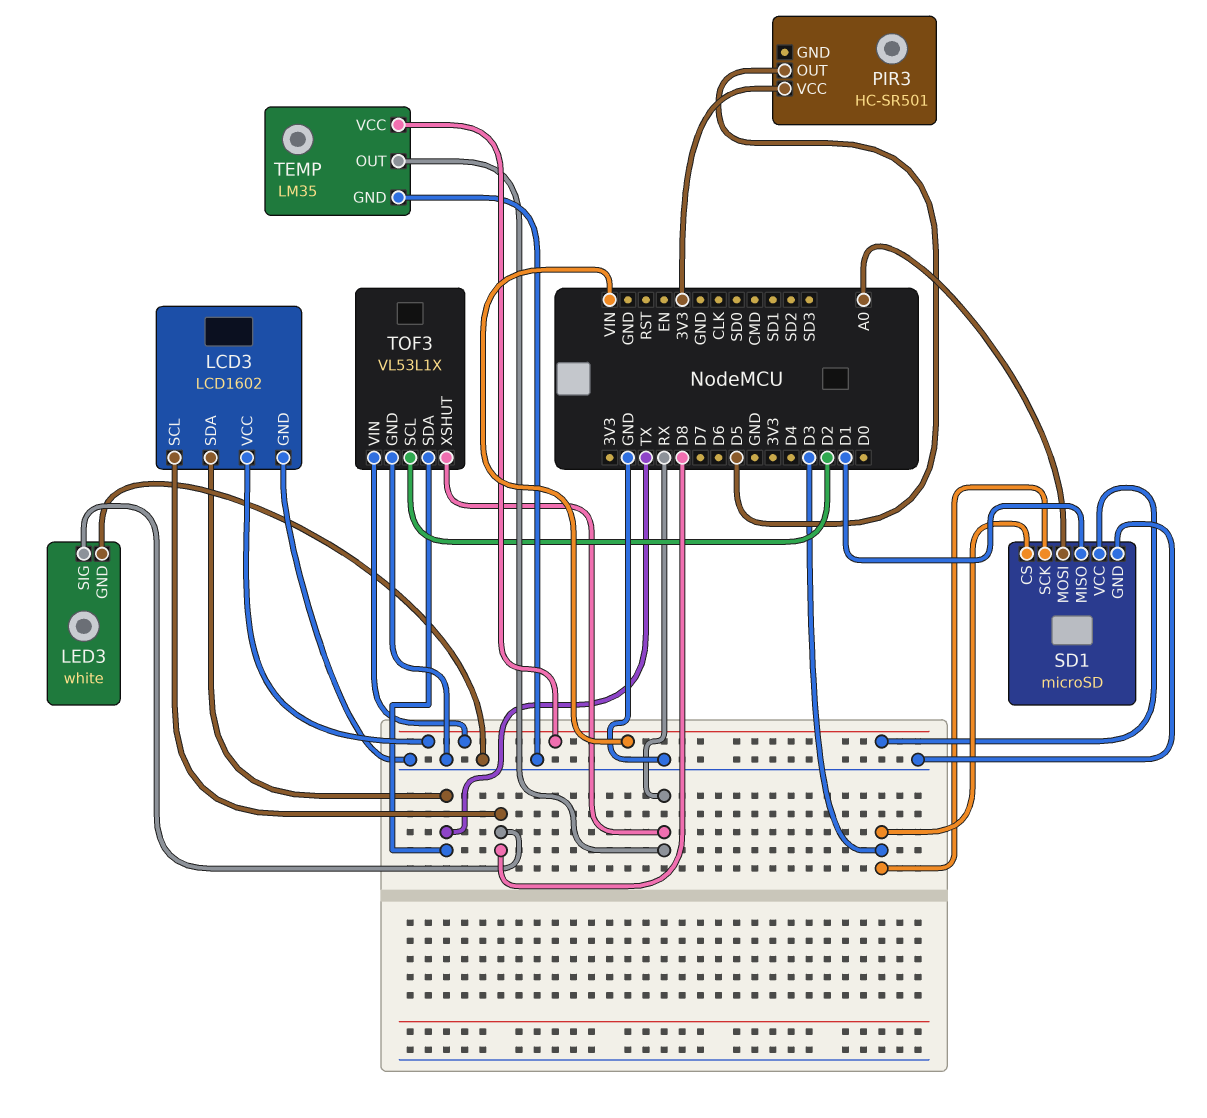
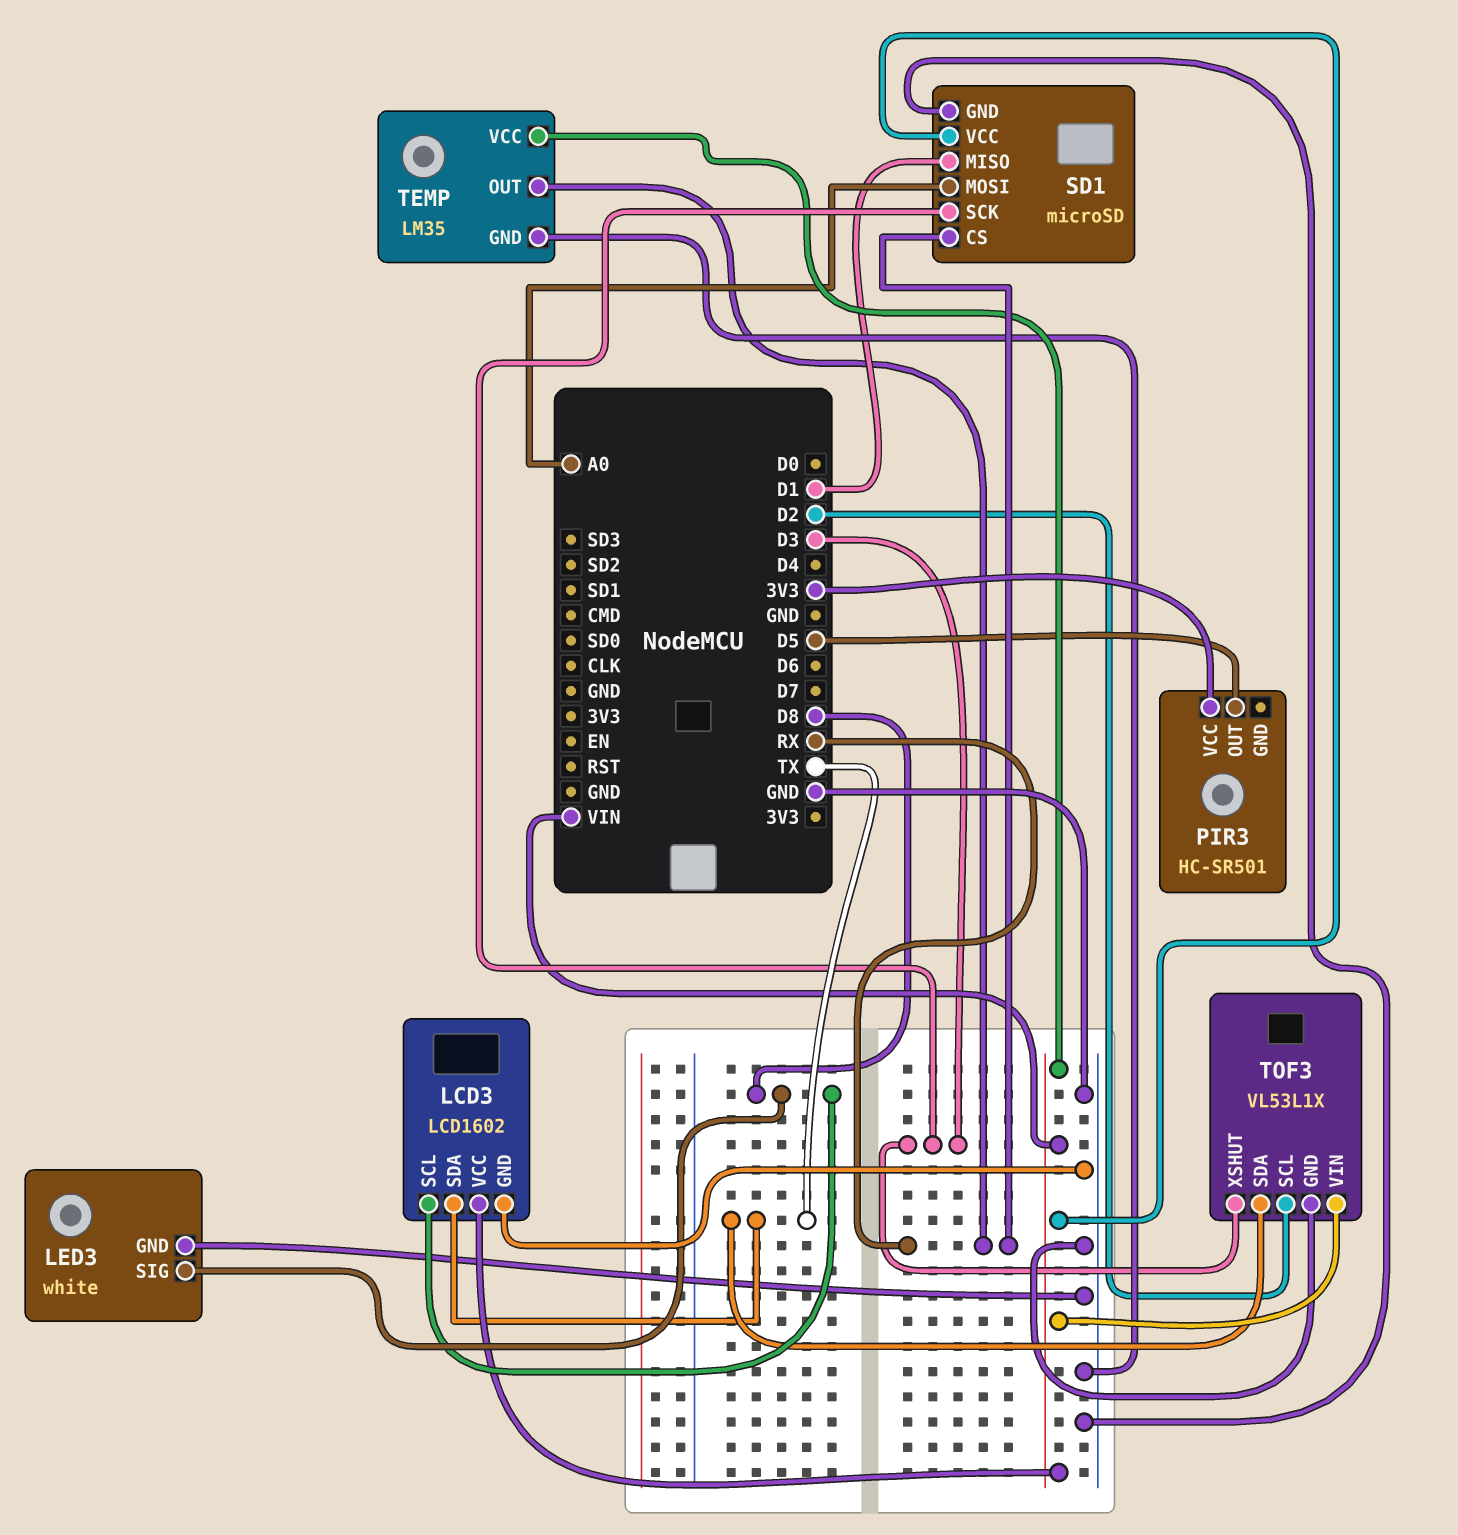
SD1 pin CS: D3 -> RX
TOF3 pin XSHUT: RX -> D3

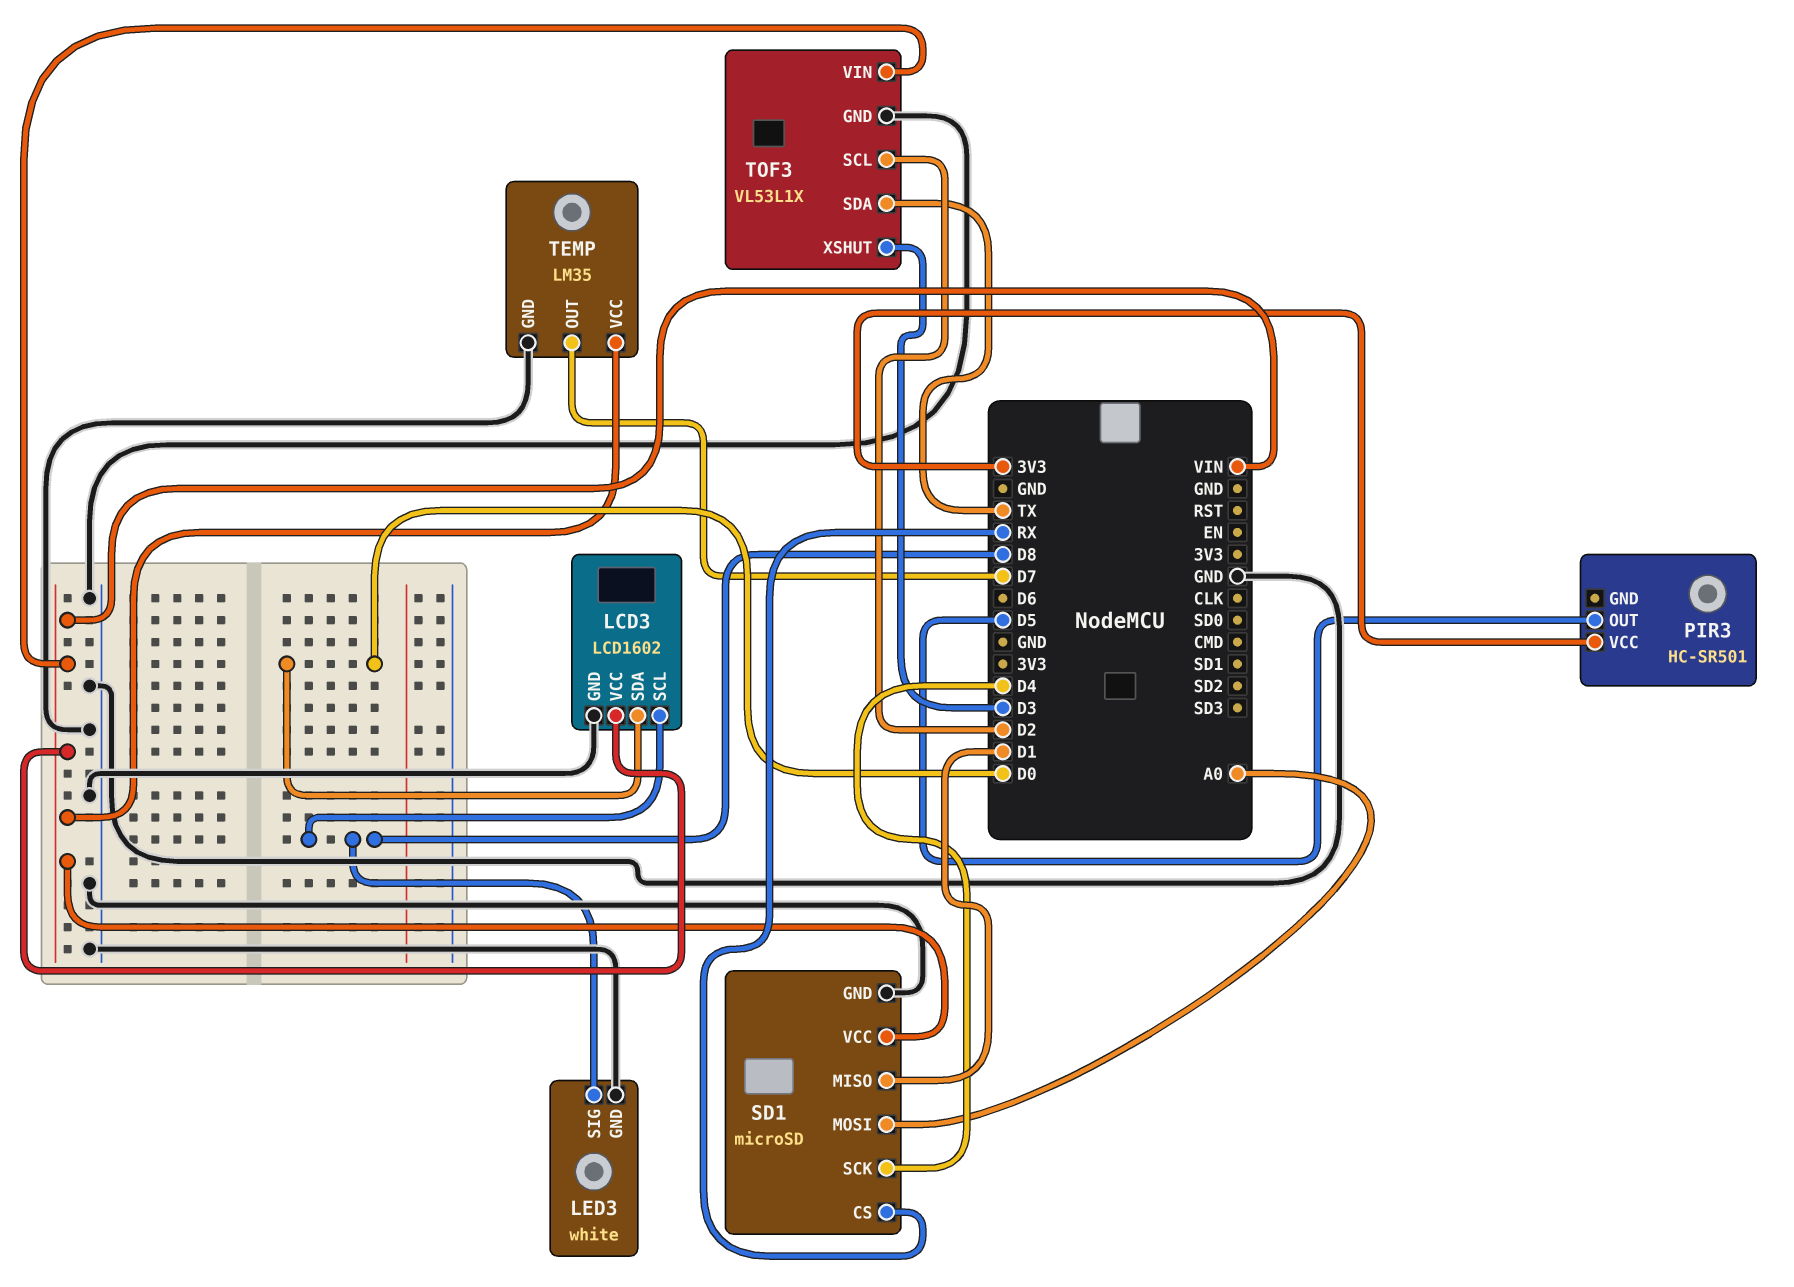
LCD3 pin SDA: TX -> D0
SD1 pin SCK: D3 -> D4
TEMP pin OUT: RX -> D7

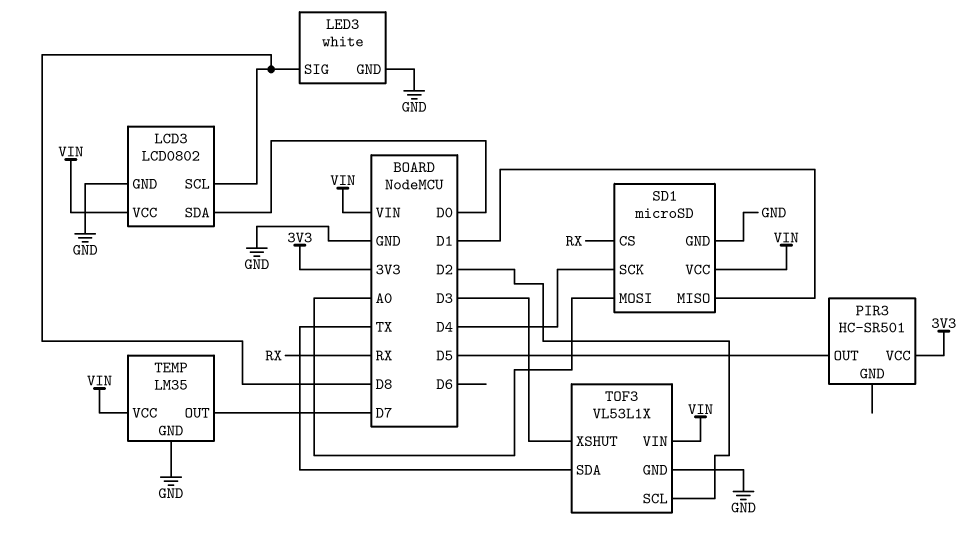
LCD3: LCD1602 -> LCD0802

